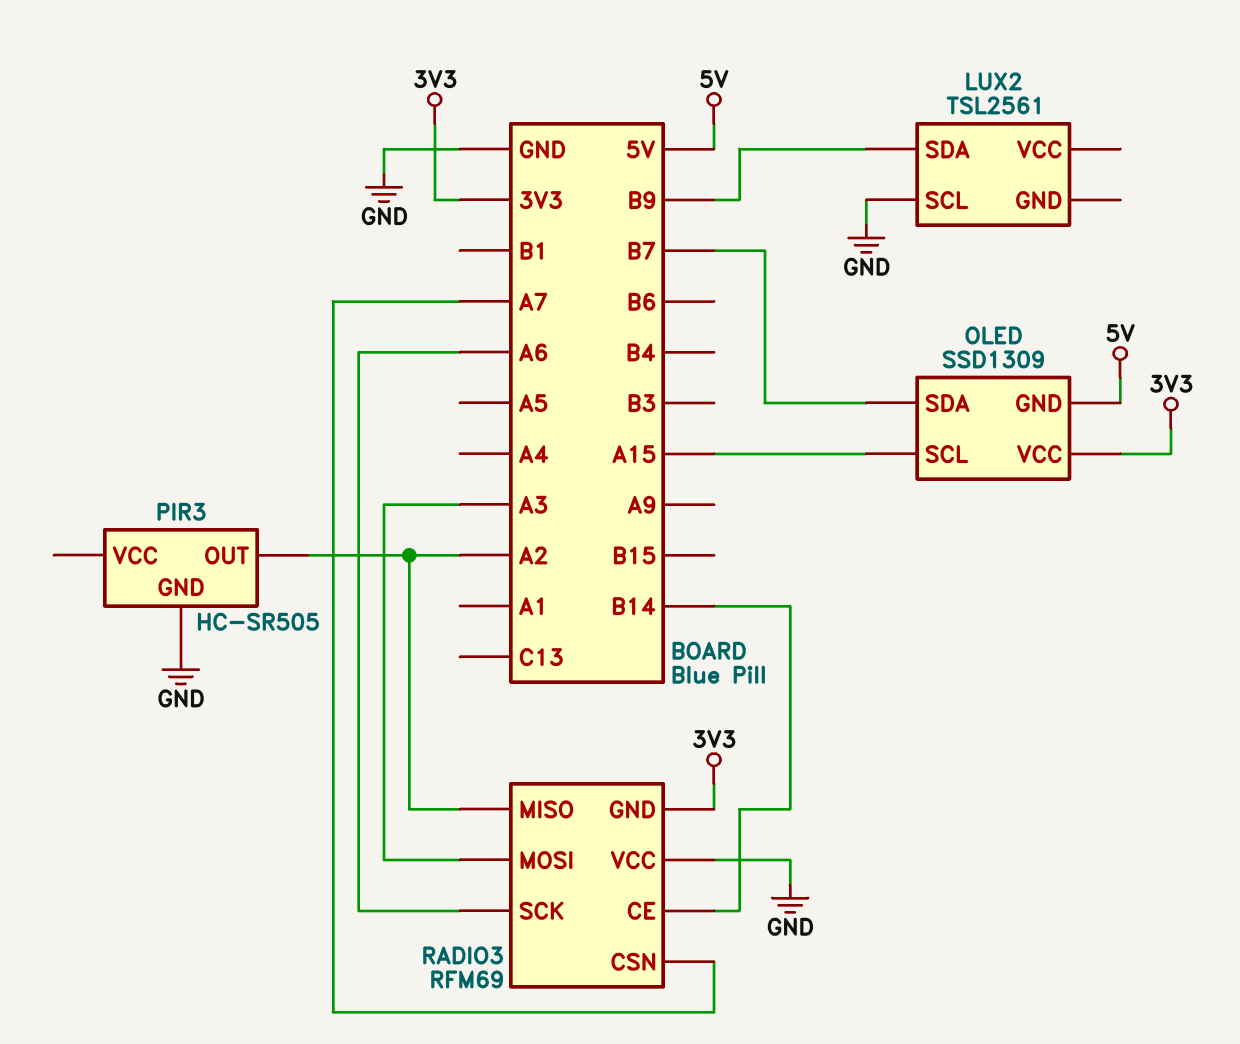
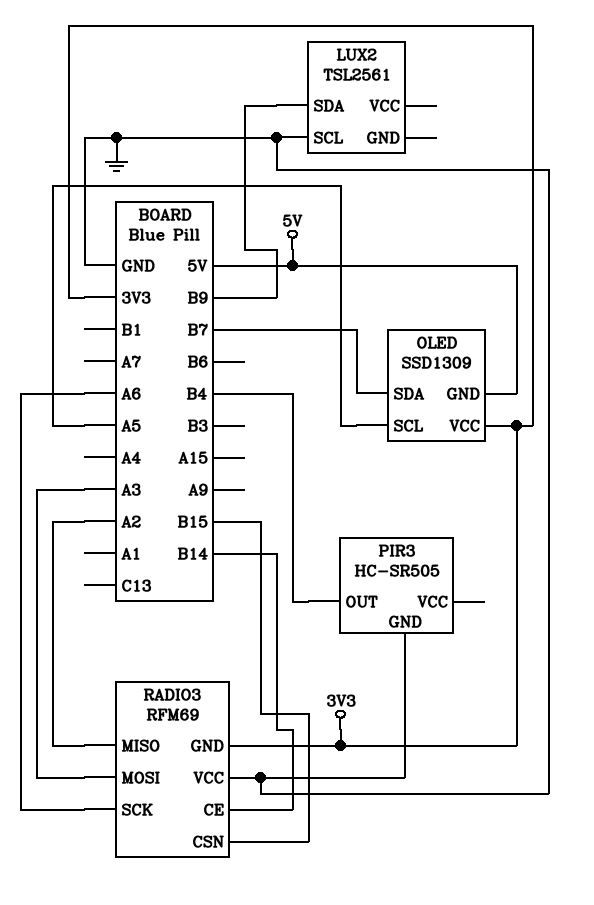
OLED pin SCL: A15 -> A5
PIR3 pin OUT: A2 -> B4
RADIO3 pin CSN: A7 -> B15

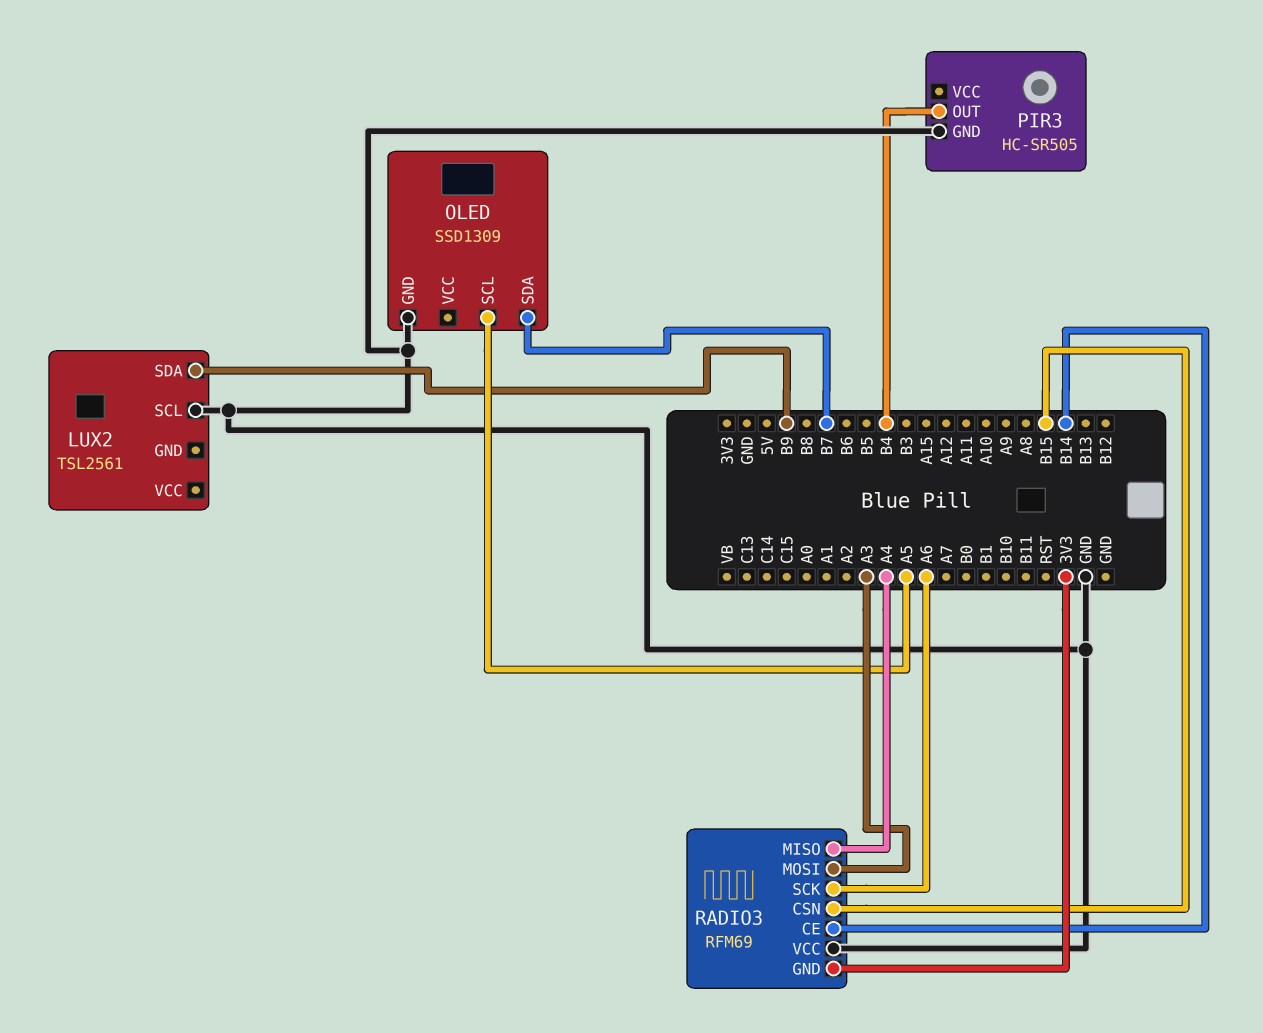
OLED pin GND: 5V -> GND
OLED pin VCC: 3V3 -> none
RADIO3 pin MISO: A2 -> A4

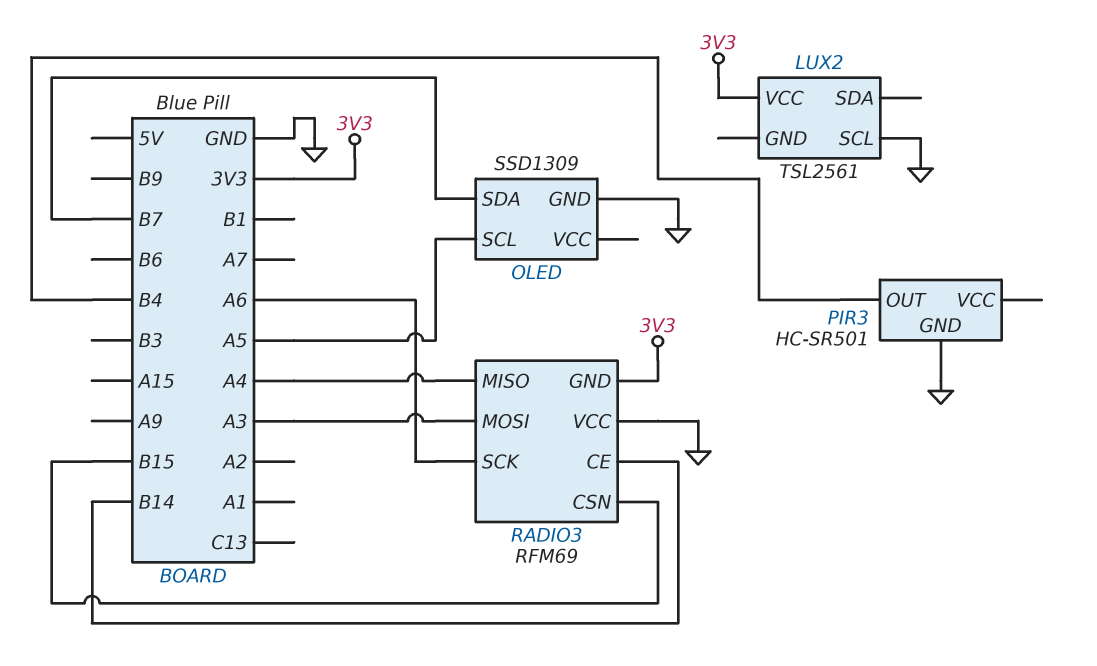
LUX2 pin SDA: B9 -> none
LUX2 pin VCC: none -> 3V3
PIR3: HC-SR505 -> HC-SR501

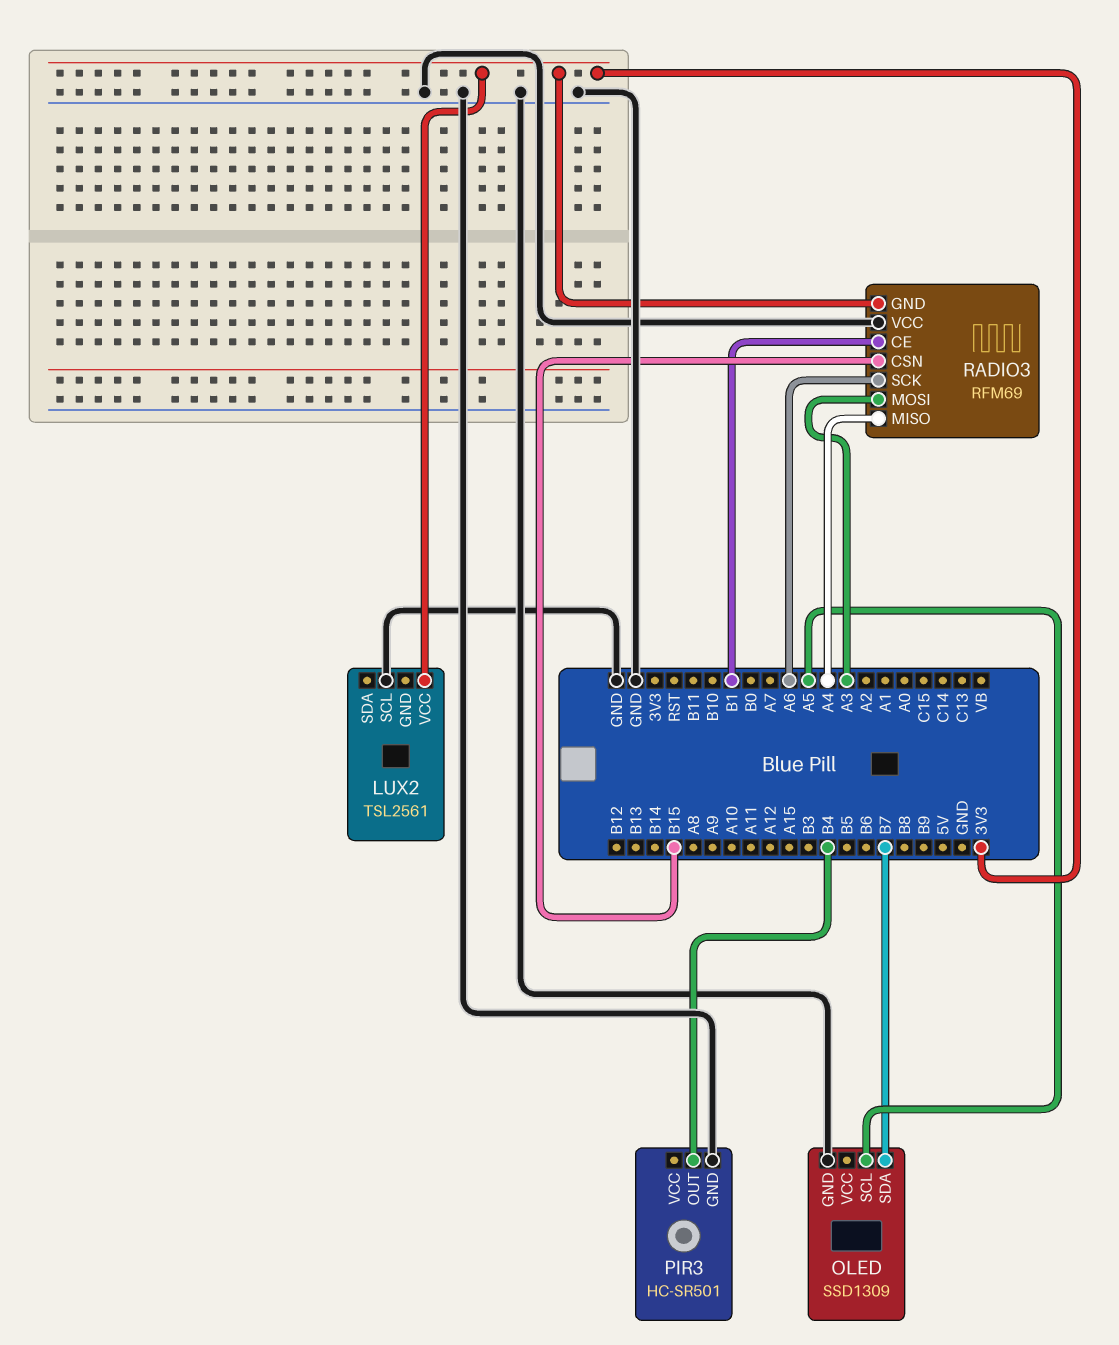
RADIO3 pin CE: B14 -> B1

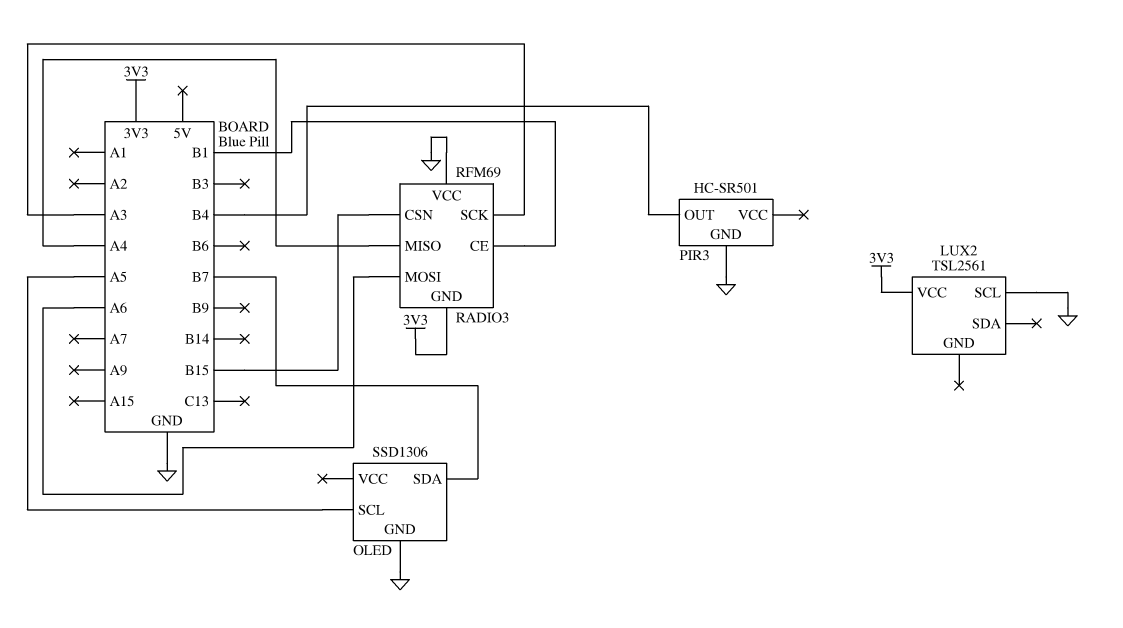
OLED: SSD1309 -> SSD1306
RADIO3 pin MOSI: A3 -> A6
RADIO3 pin SCK: A6 -> A3

